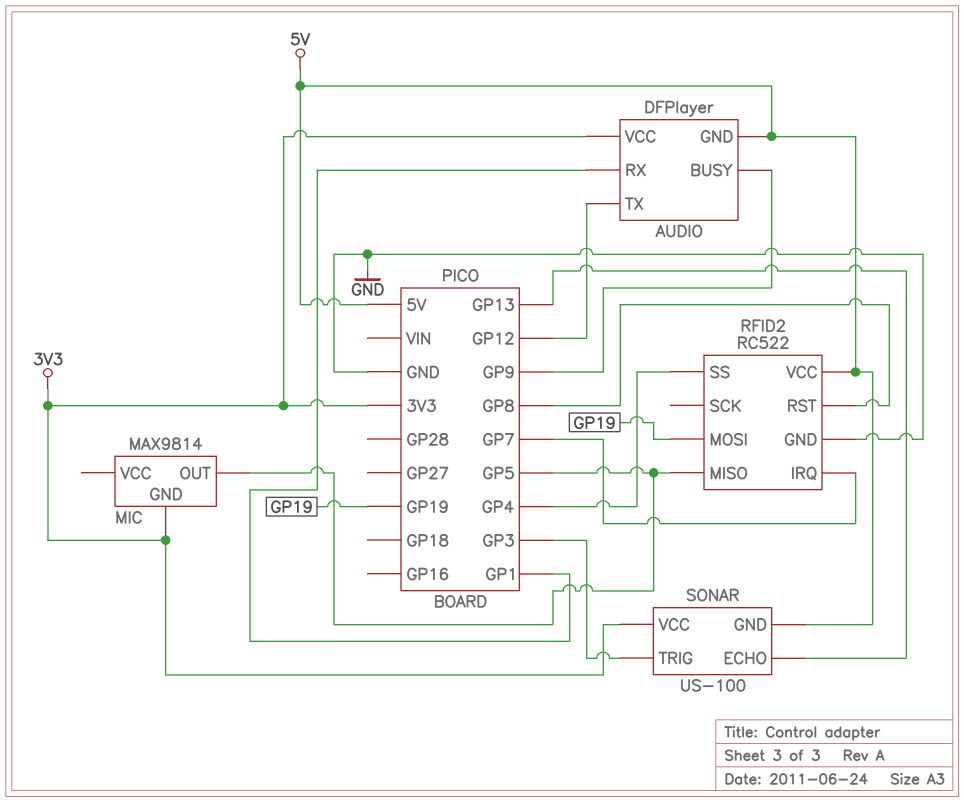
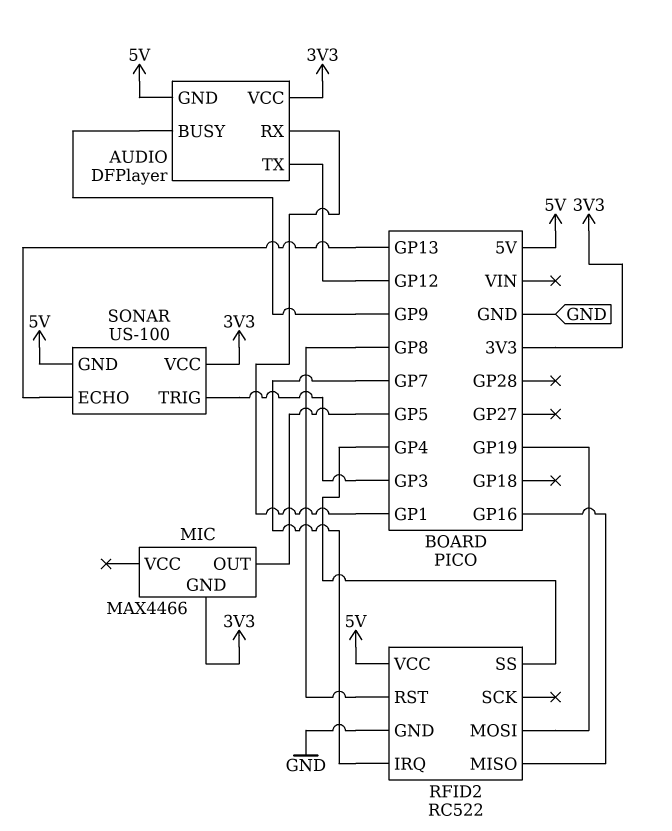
MIC: MAX9814 -> MAX4466
RFID2 pin MISO: GP5 -> GP16

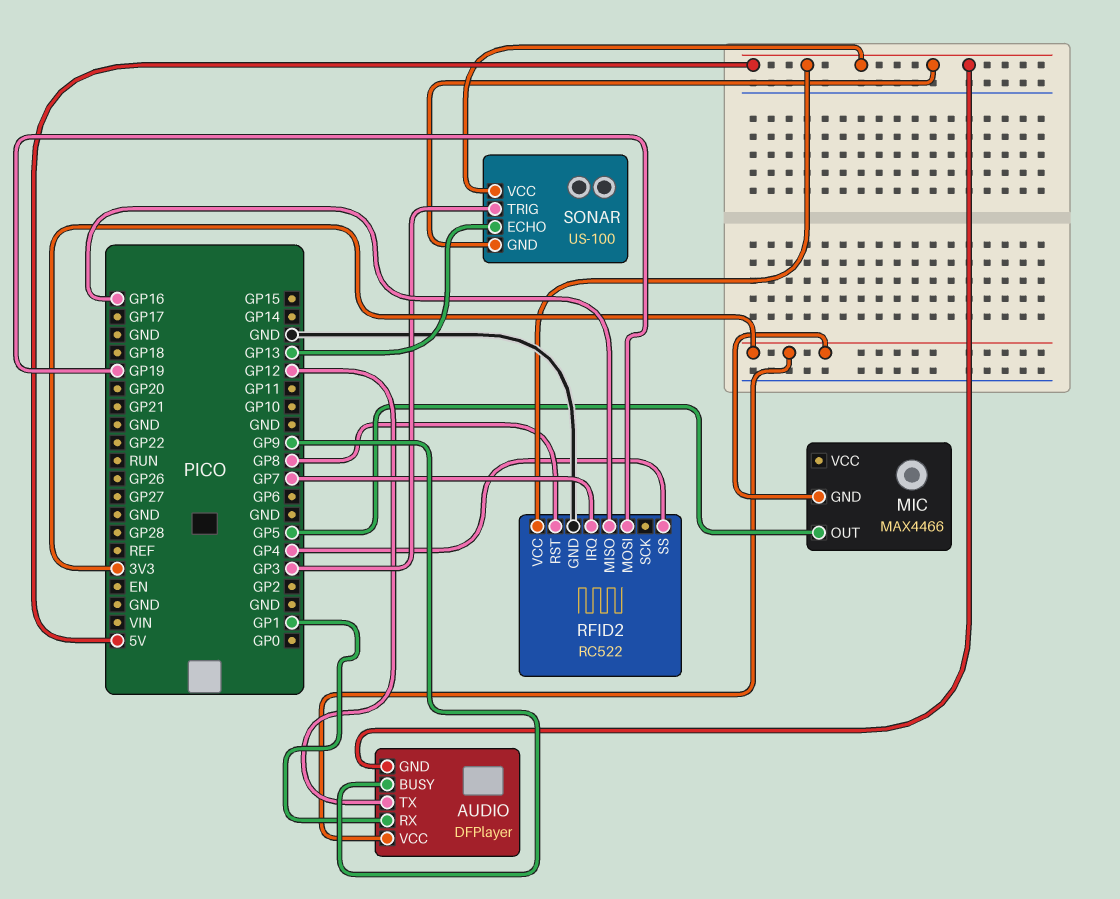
SONAR pin VCC: 3V3 -> 5V

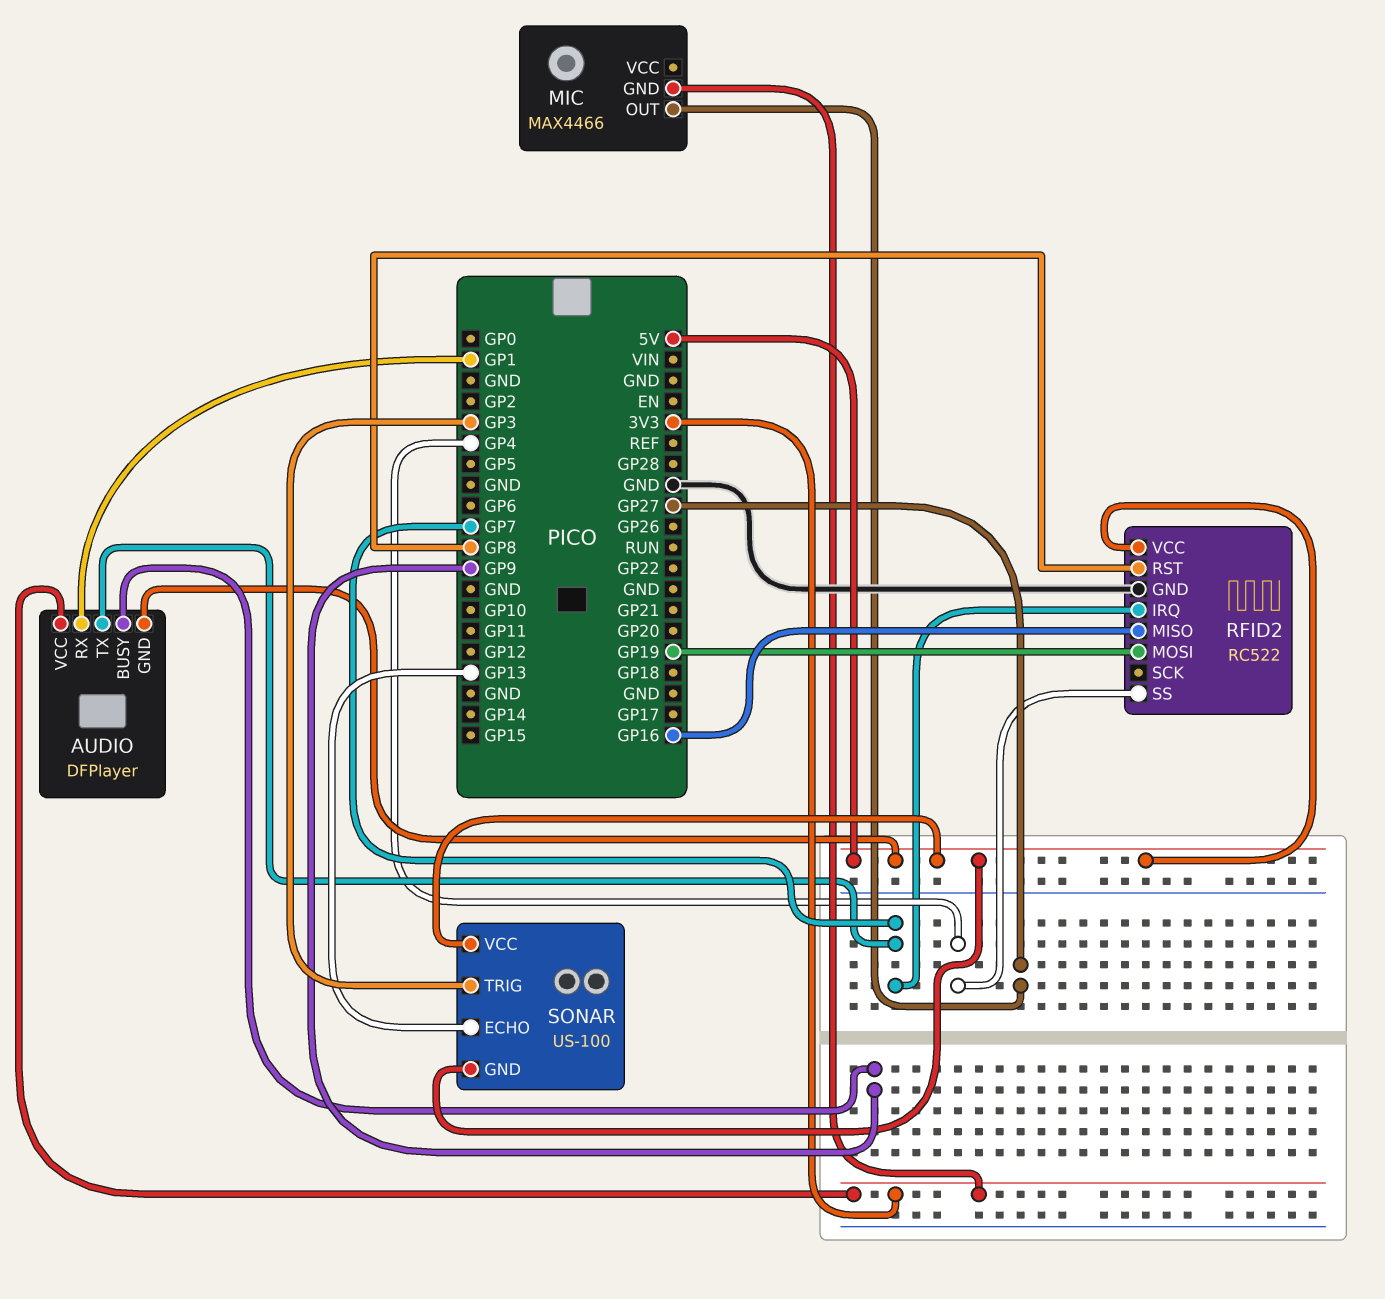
AUDIO pin TX: GP12 -> GP7
MIC pin OUT: GP5 -> GP27

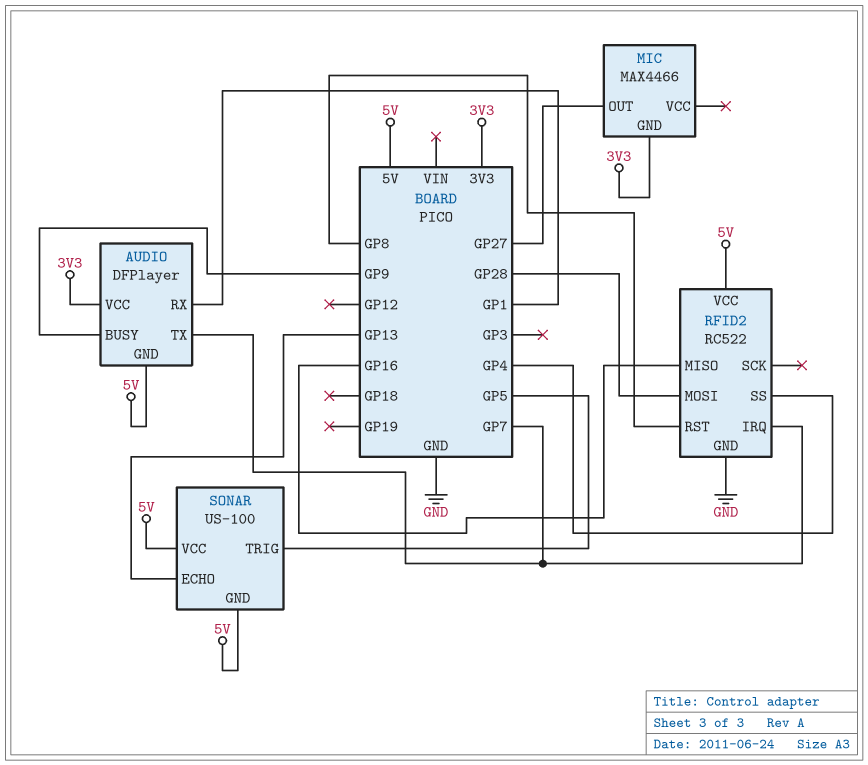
RFID2 pin MOSI: GP19 -> GP28
SONAR pin TRIG: GP3 -> GP5

